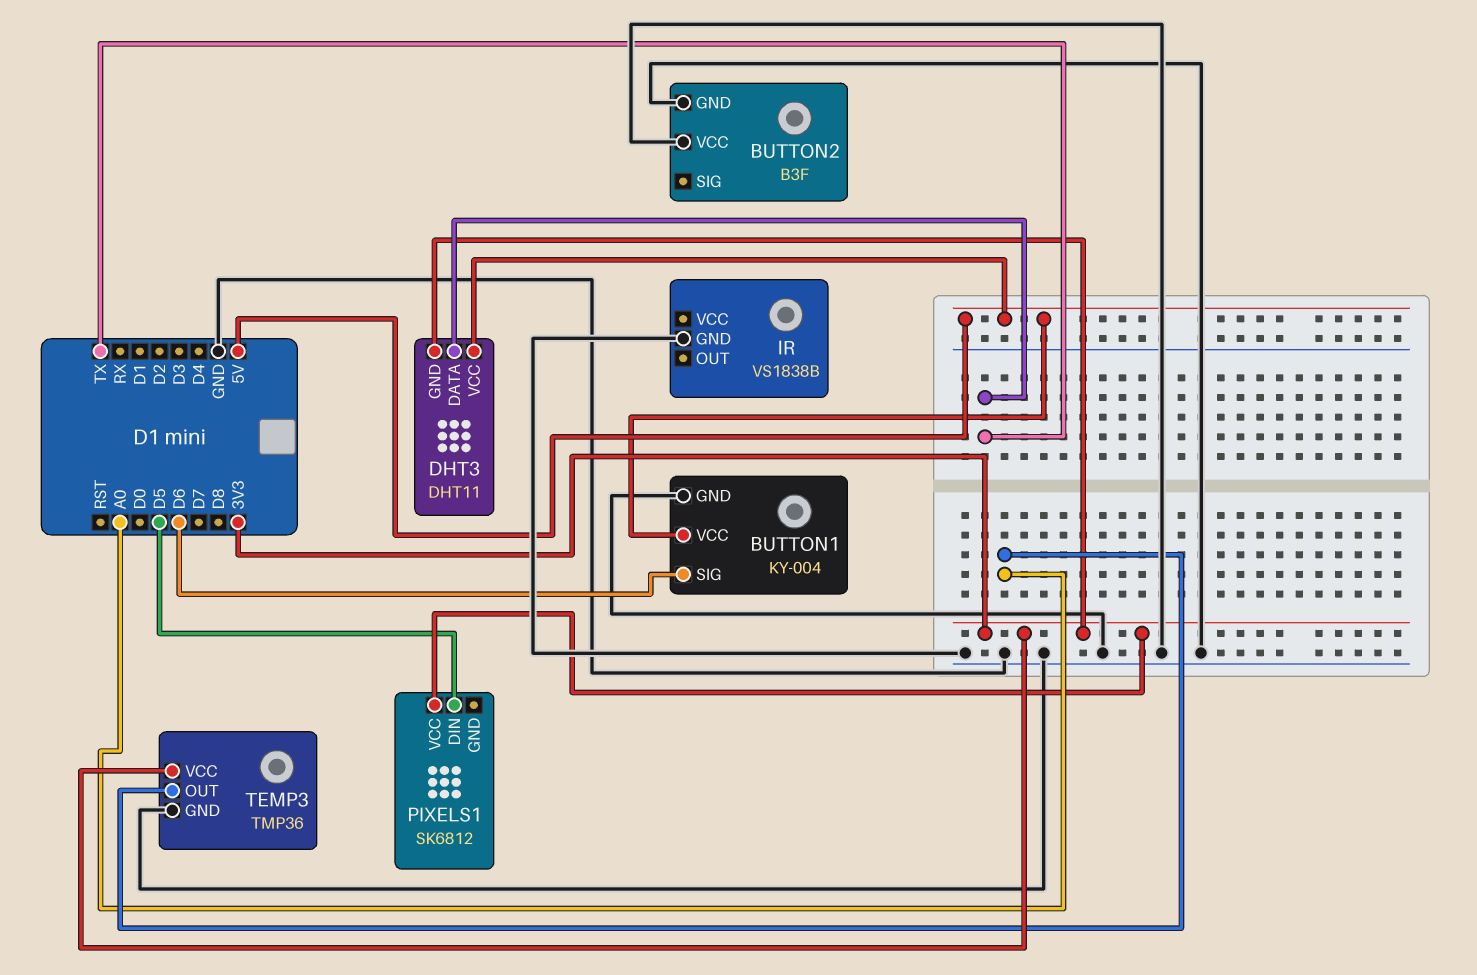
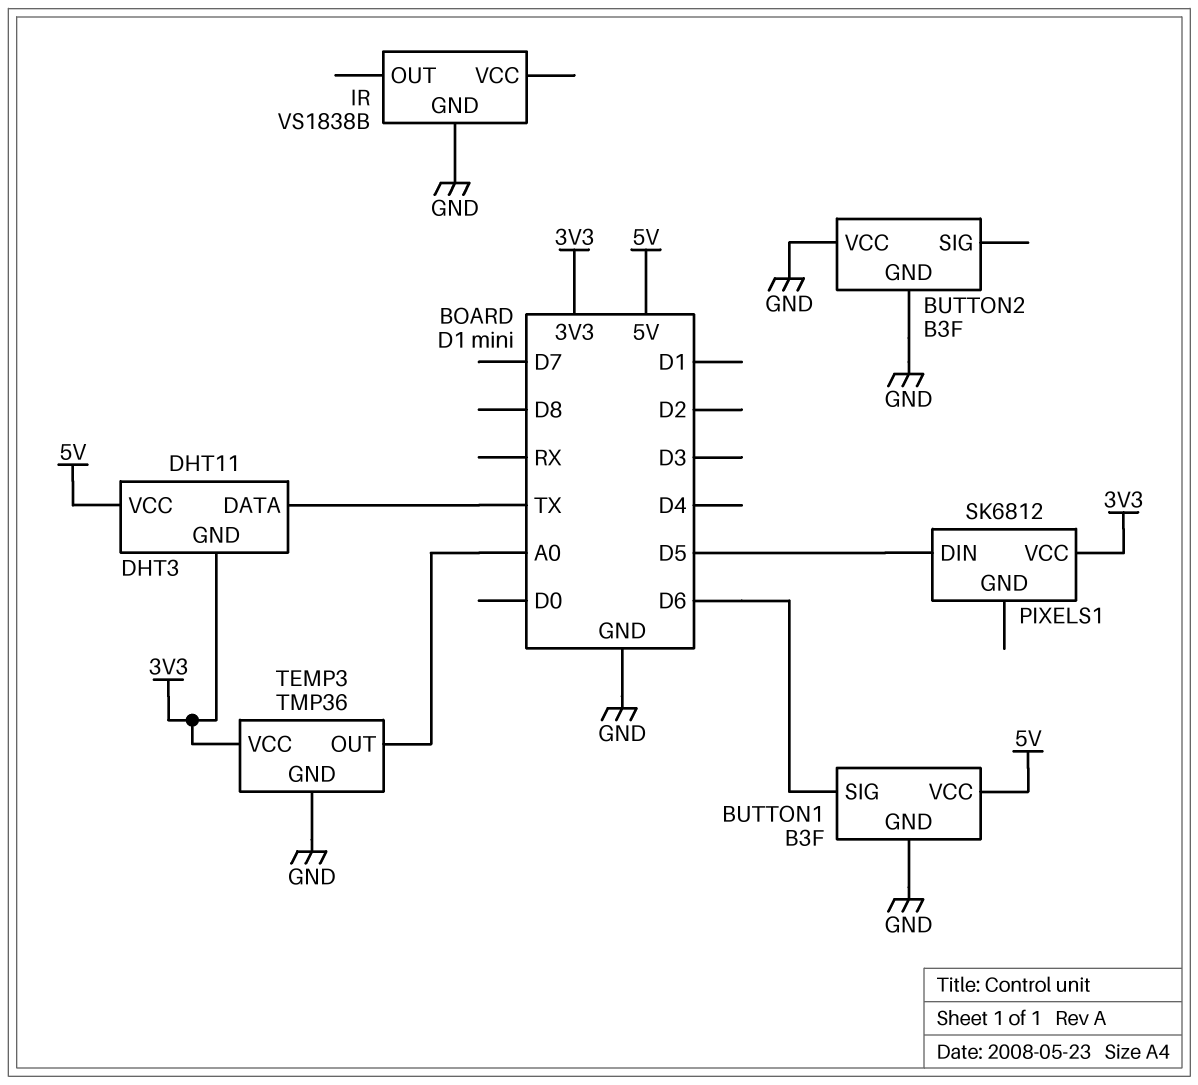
BUTTON1: KY-004 -> B3F

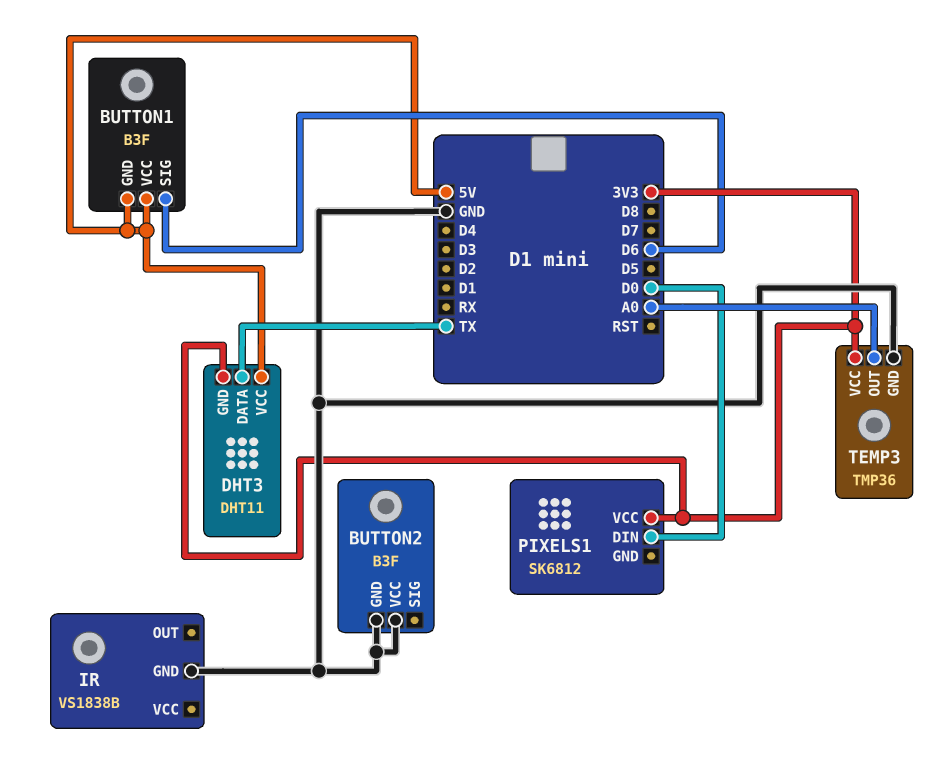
BUTTON1 pin GND: GND -> 5V
PIXELS1 pin DIN: D5 -> D0

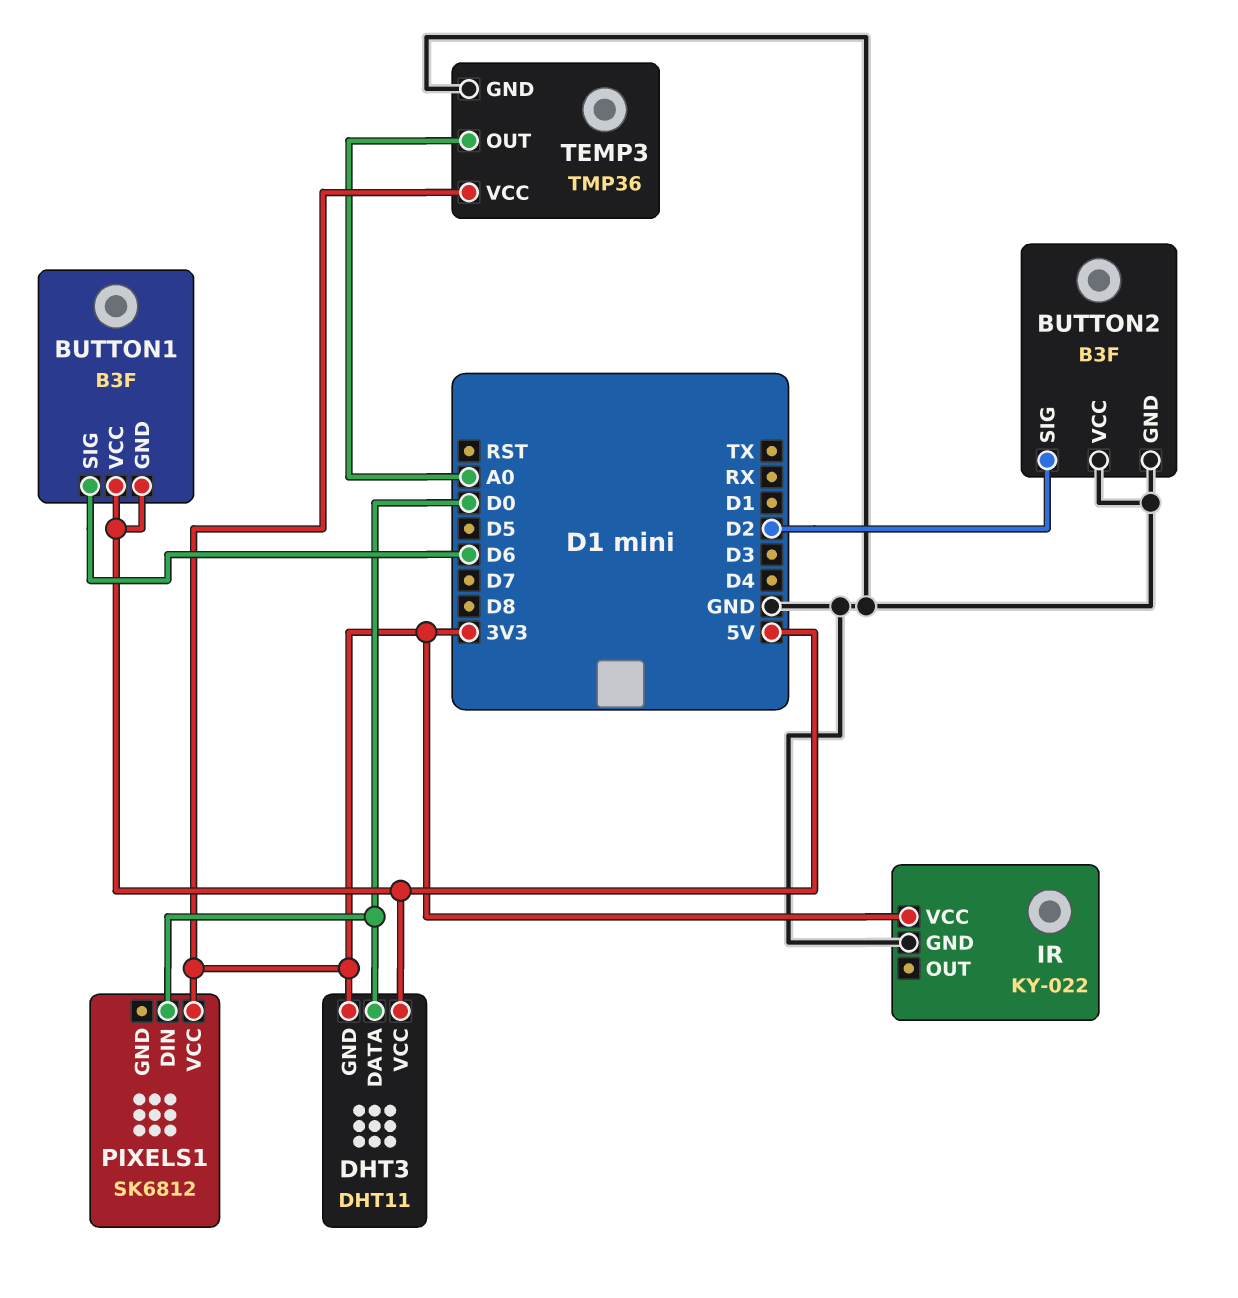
BUTTON2 pin SIG: none -> D2
DHT3 pin DATA: TX -> D0
IR: VS1838B -> KY-022
IR pin VCC: none -> 3V3

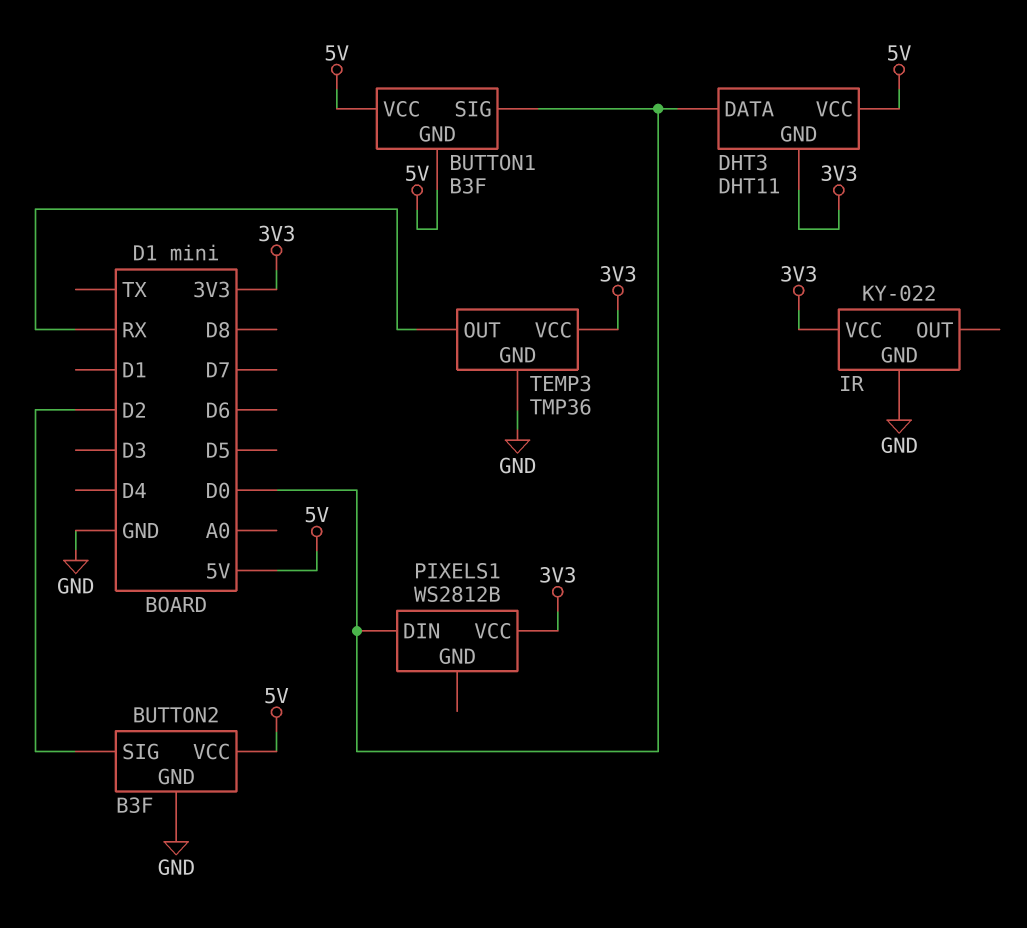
BUTTON1 pin SIG: D6 -> D0
BUTTON2 pin VCC: GND -> 5V
PIXELS1: SK6812 -> WS2812B
TEMP3 pin OUT: A0 -> RX

